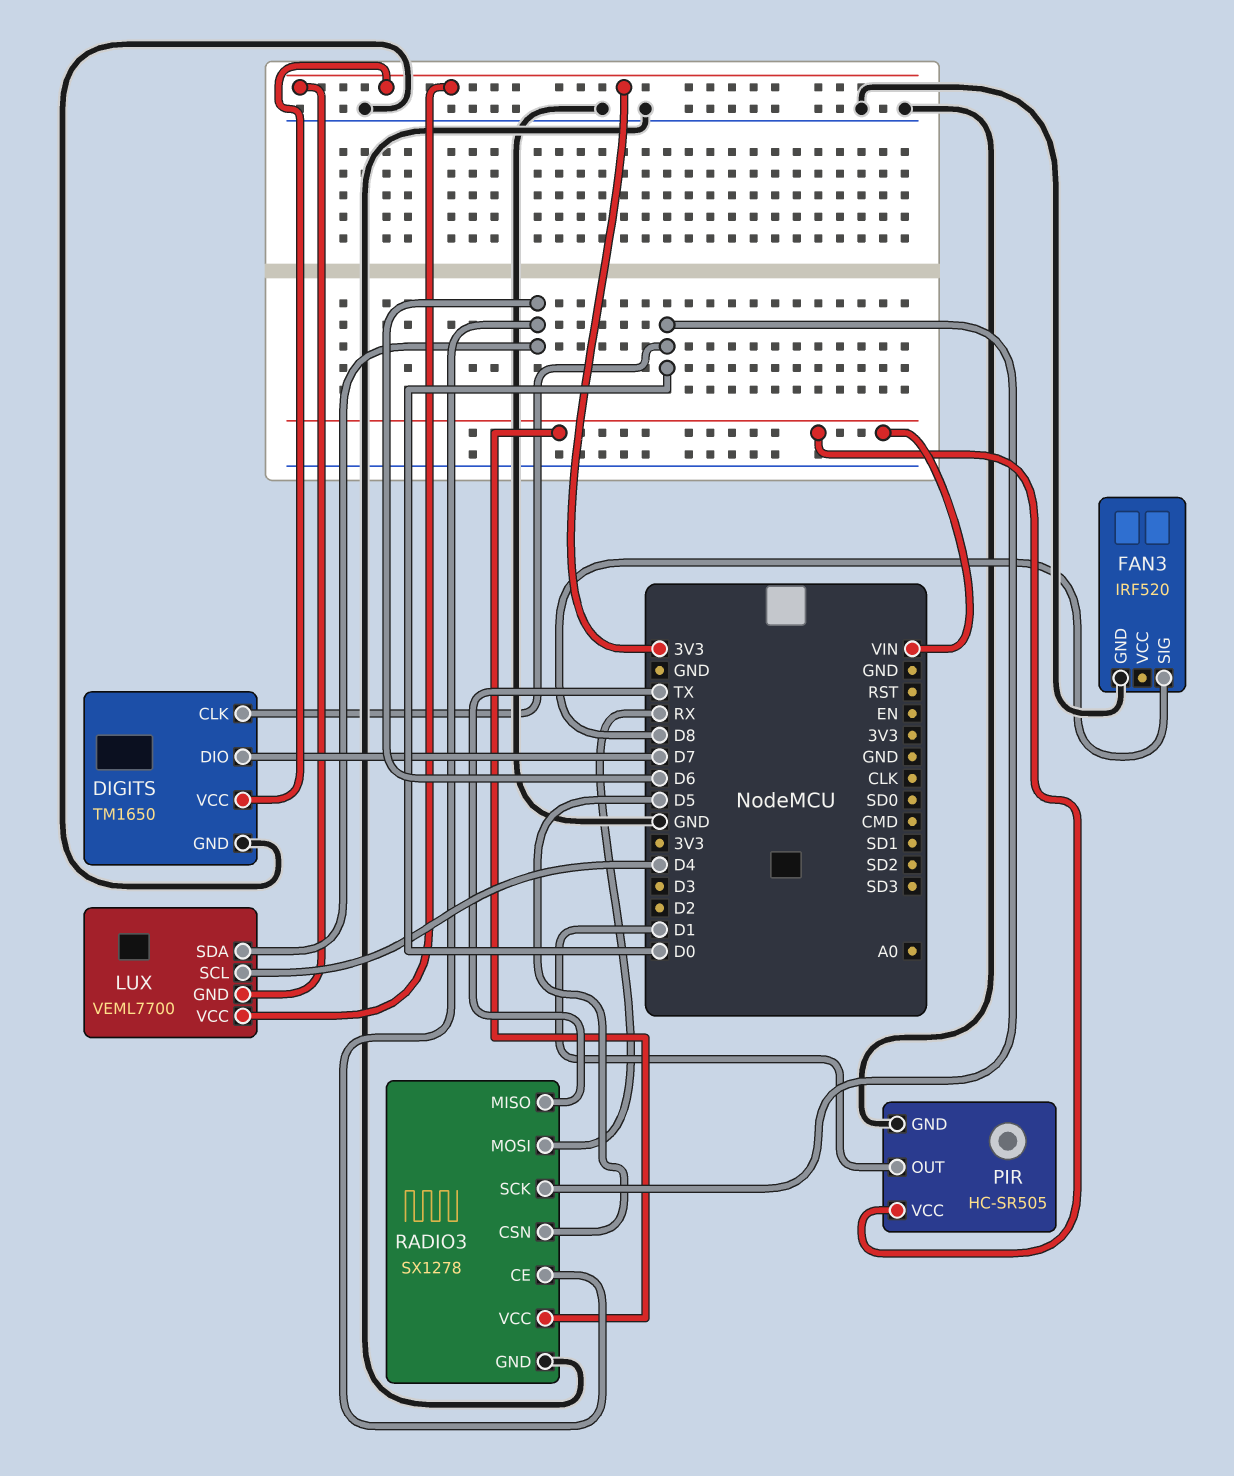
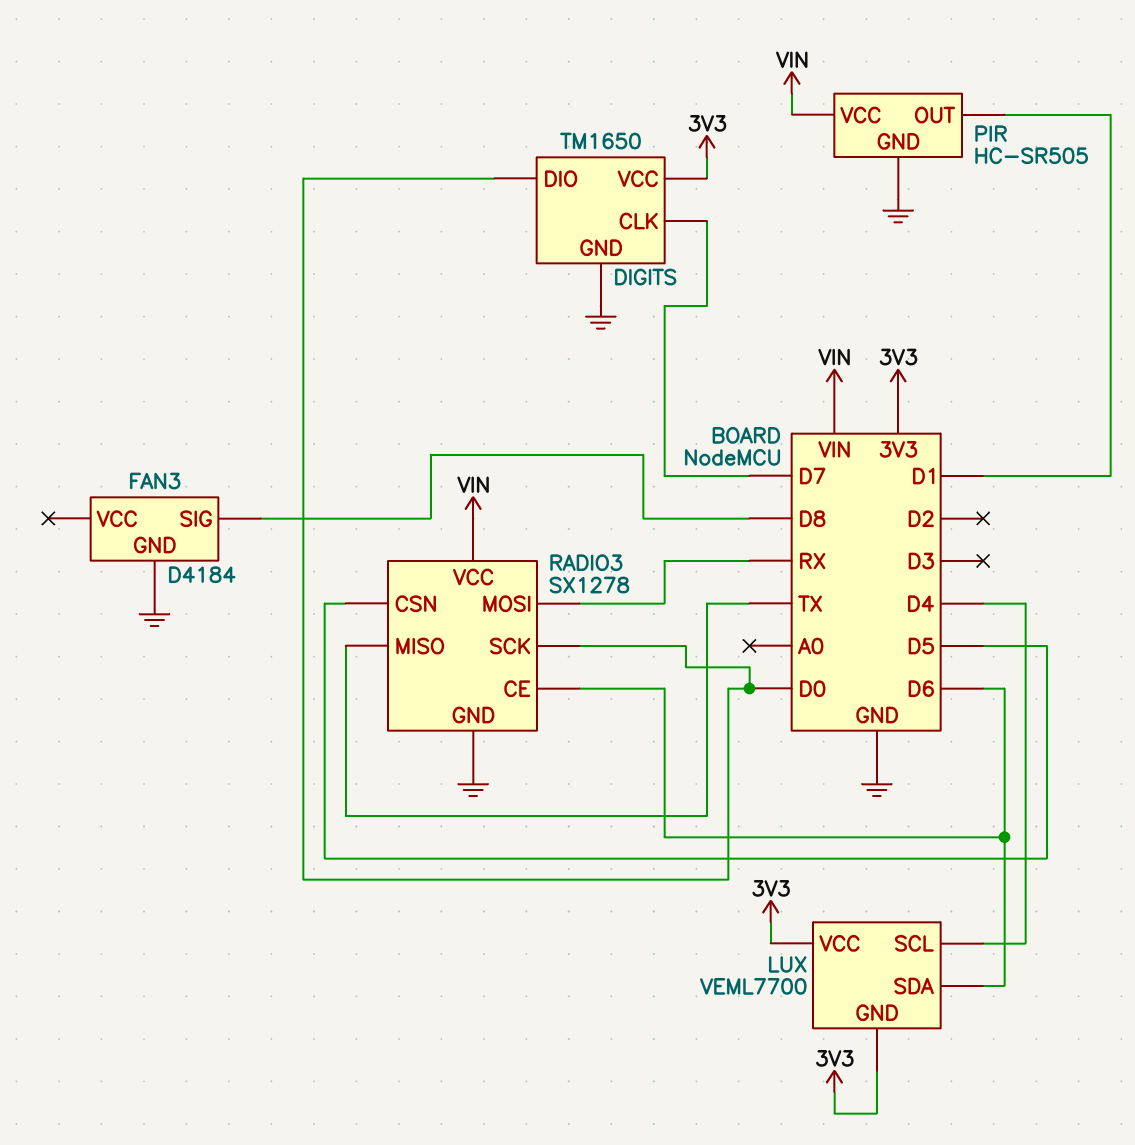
DIGITS pin CLK: D0 -> D7
DIGITS pin DIO: D7 -> D0
FAN3: IRF520 -> D4184

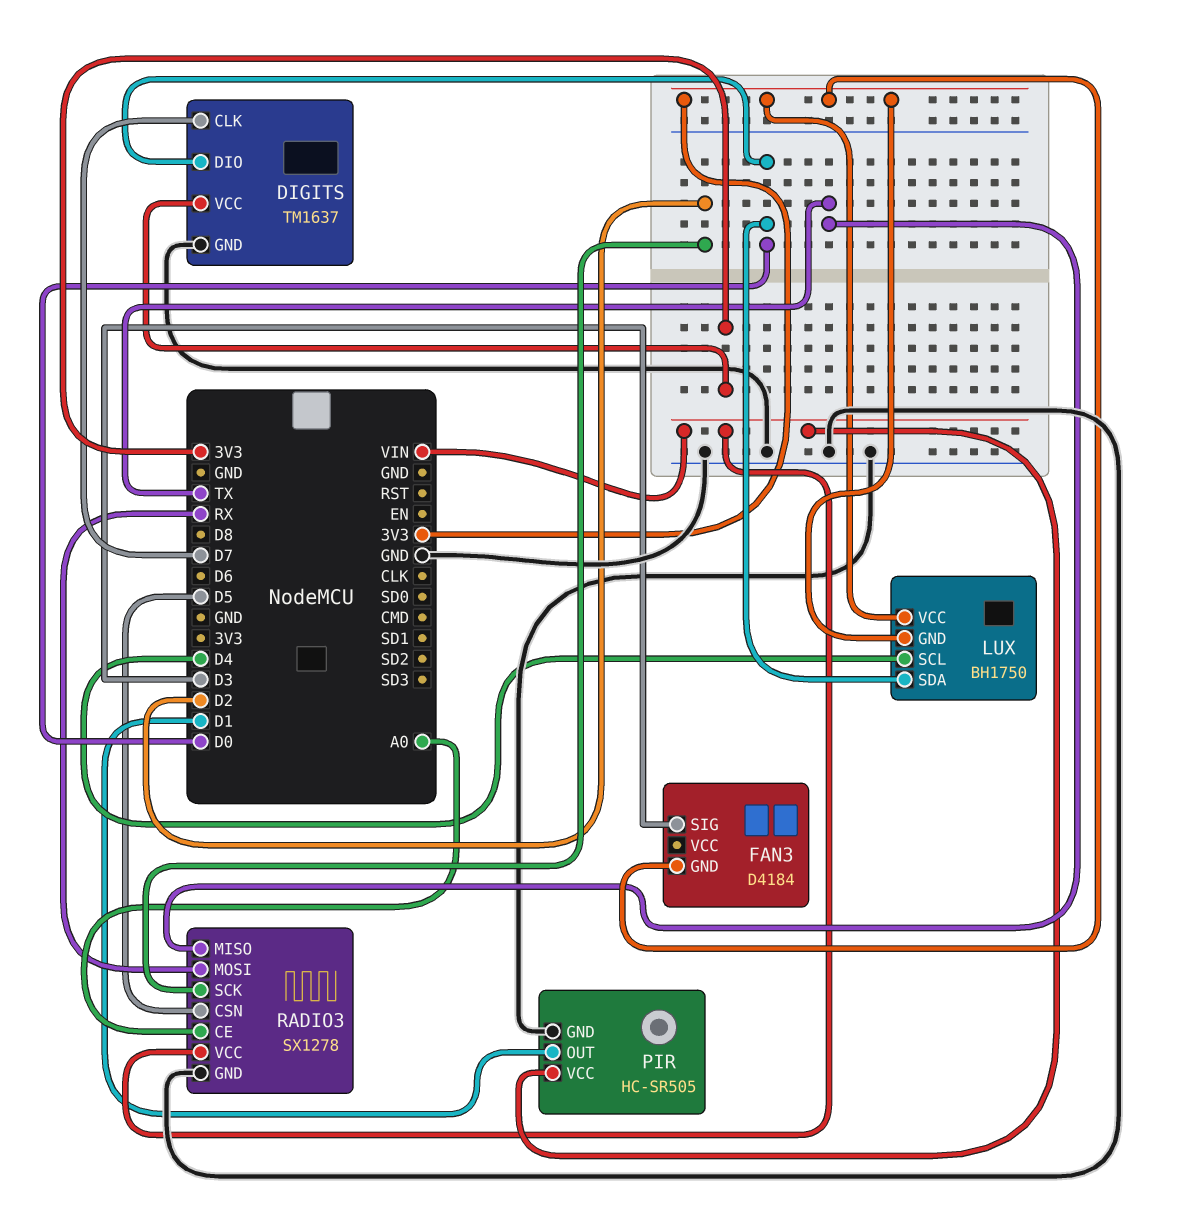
DIGITS: TM1650 -> TM1637
FAN3 pin GND: GND -> 3V3
FAN3 pin SIG: D8 -> D3
LUX: VEML7700 -> BH1750
LUX pin SDA: D6 -> D0
RADIO3 pin CE: D6 -> A0
RADIO3 pin SCK: D0 -> D2

